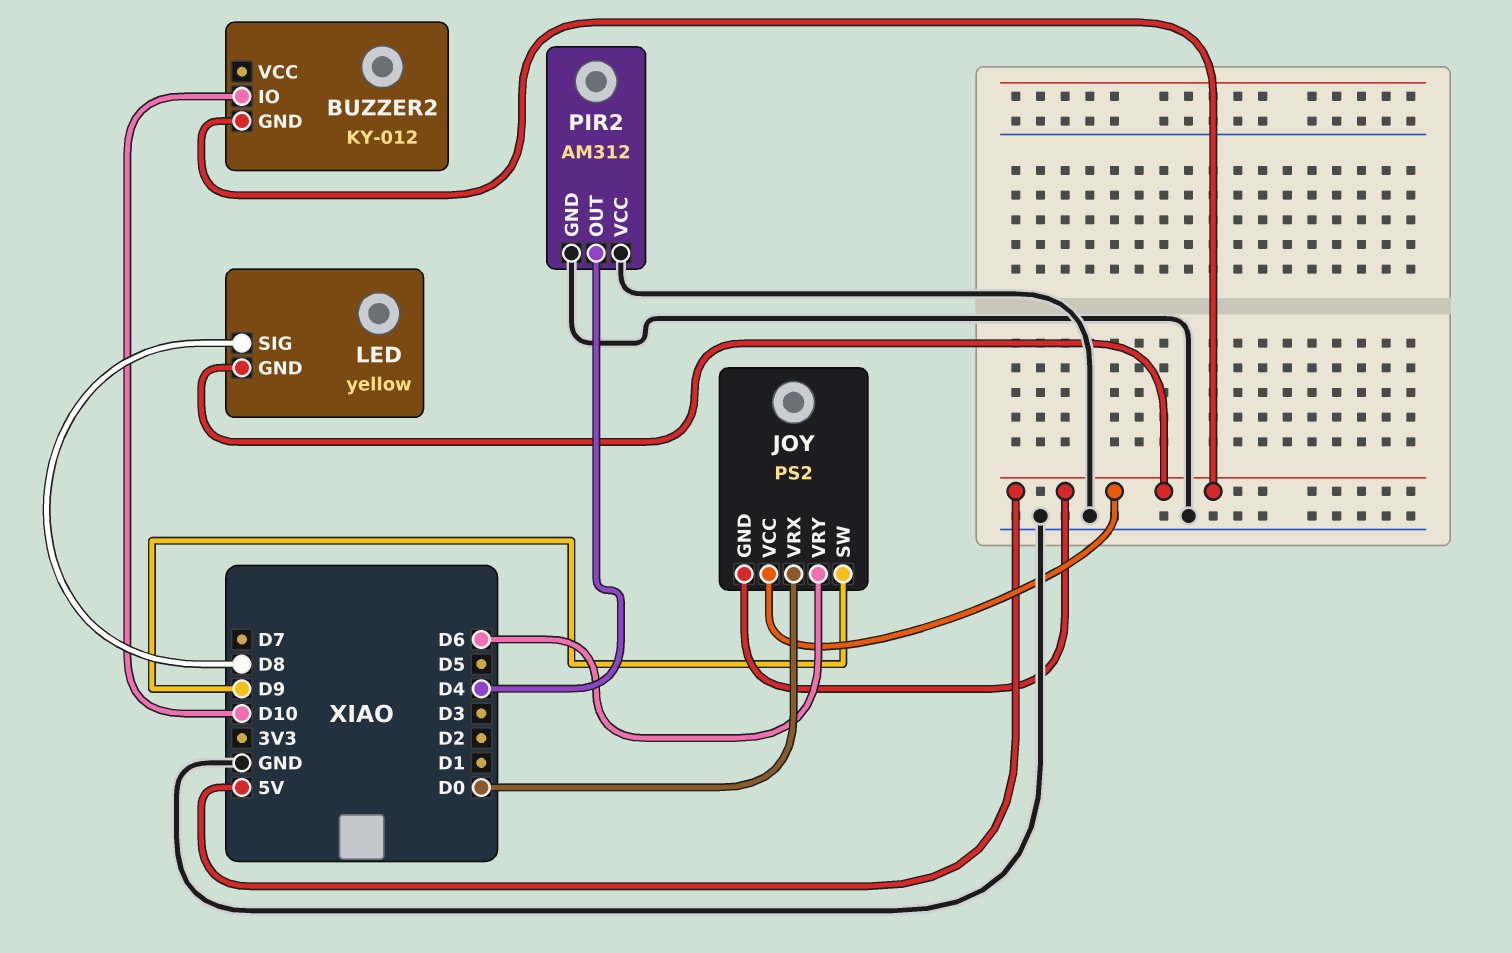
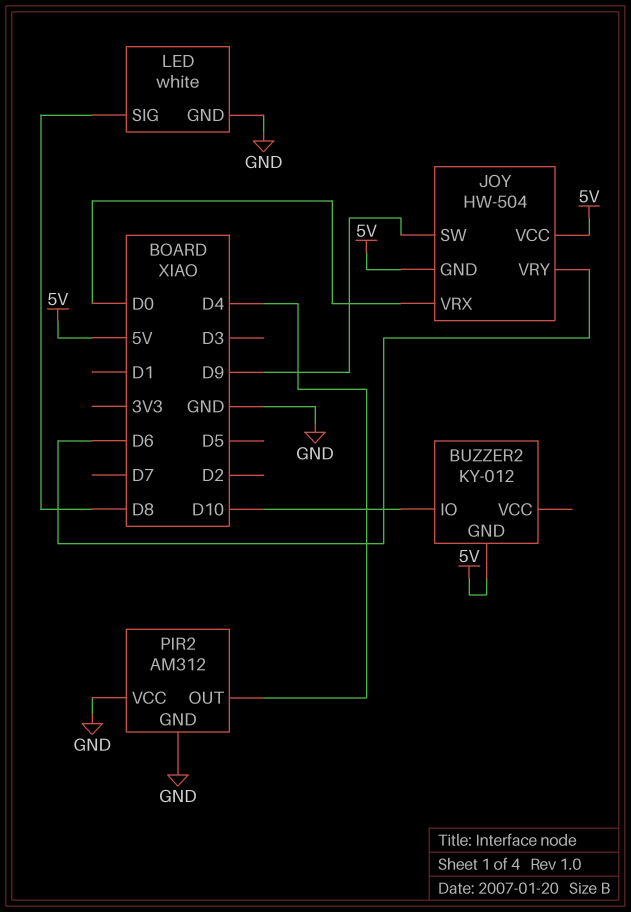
JOY: PS2 -> HW-504
LED: yellow -> white
LED pin GND: 5V -> GND

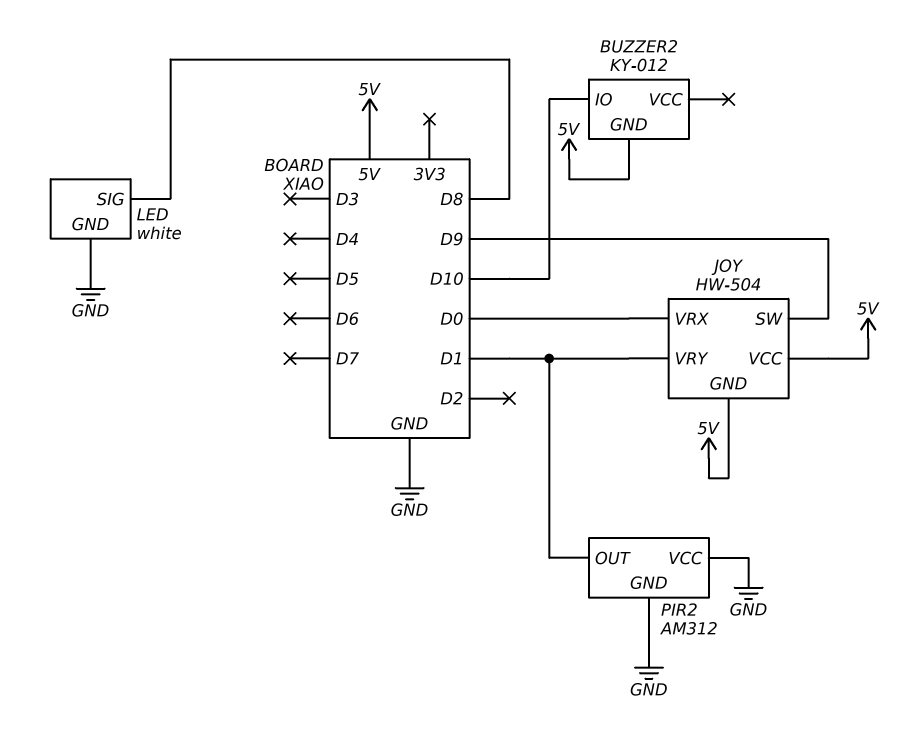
JOY pin VRY: D6 -> D1
PIR2 pin OUT: D4 -> D1

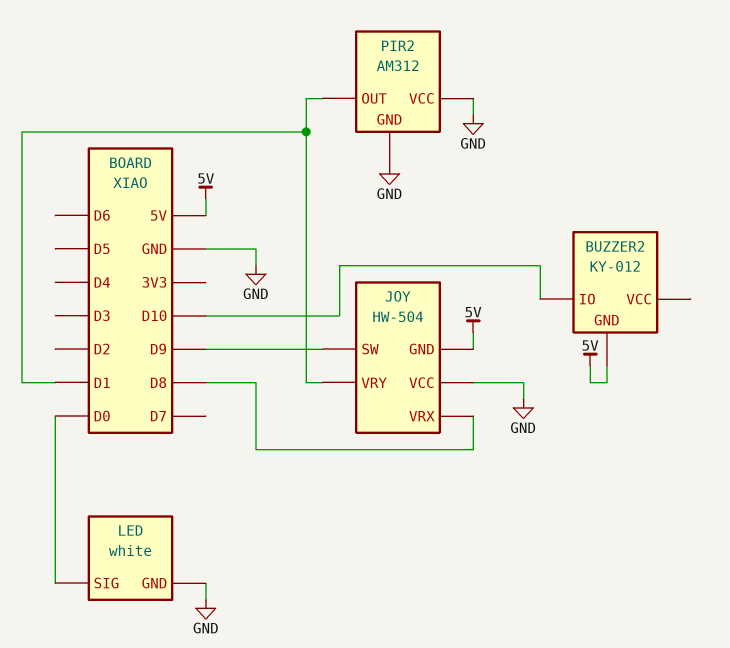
JOY pin VCC: 5V -> GND
JOY pin VRX: D0 -> D8
LED pin SIG: D8 -> D0

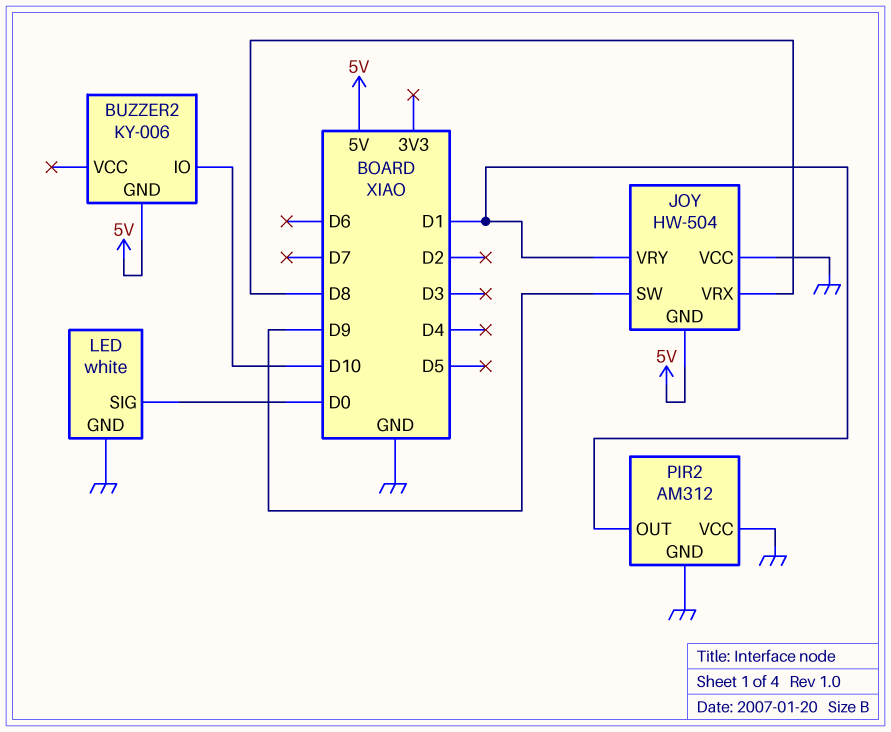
BUZZER2: KY-012 -> KY-006

